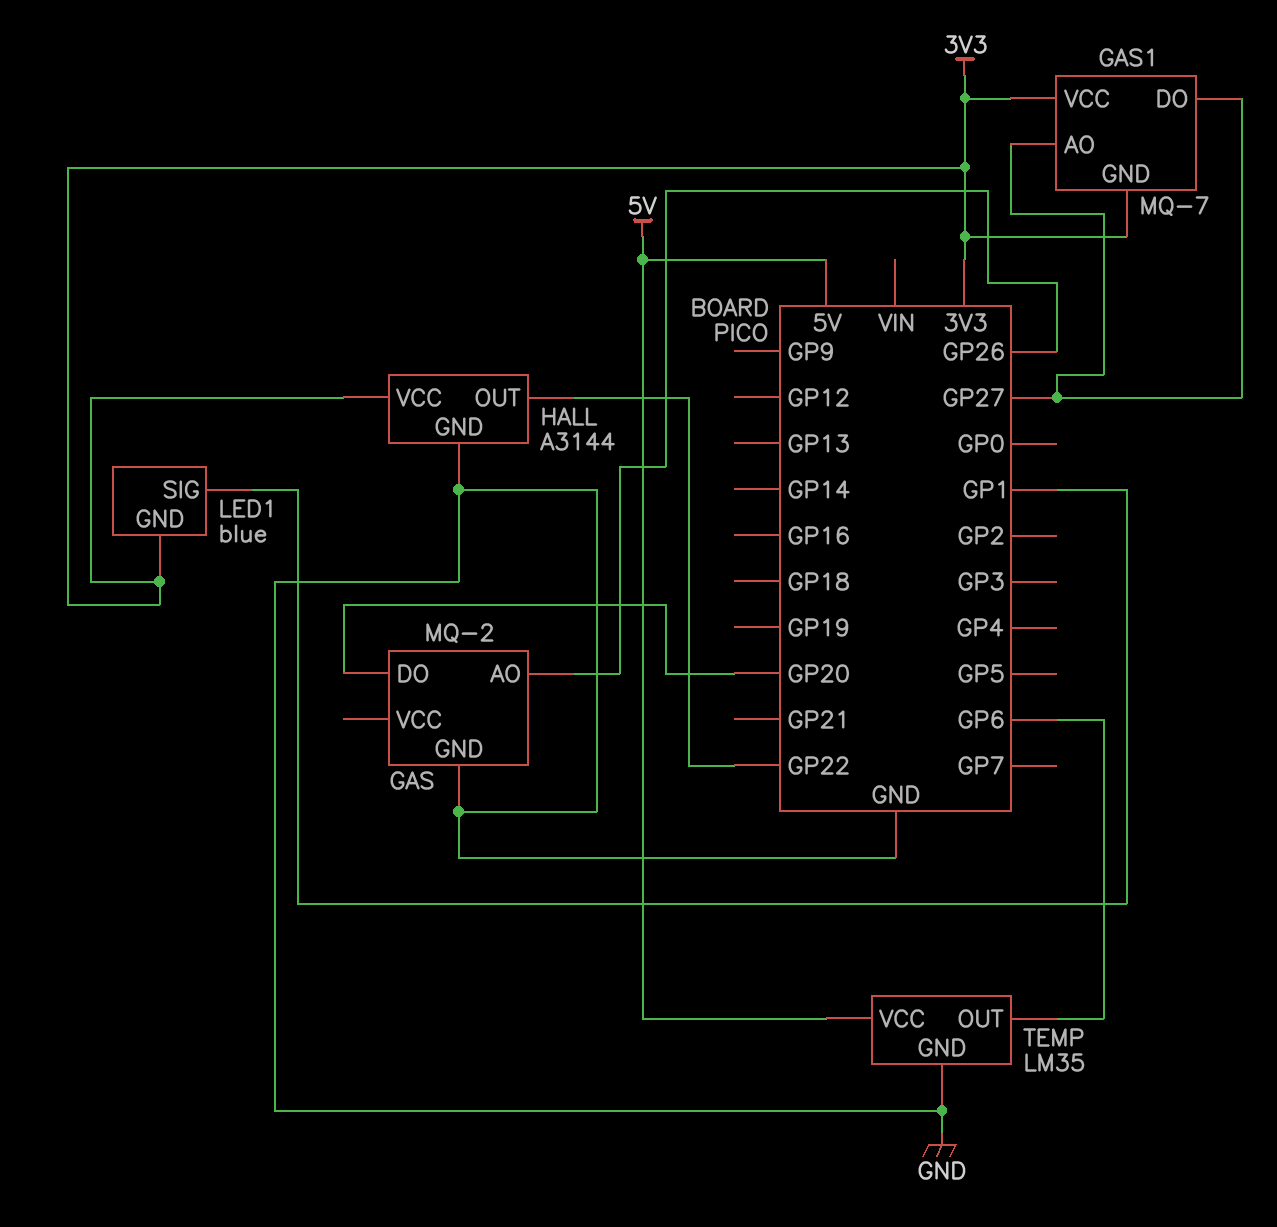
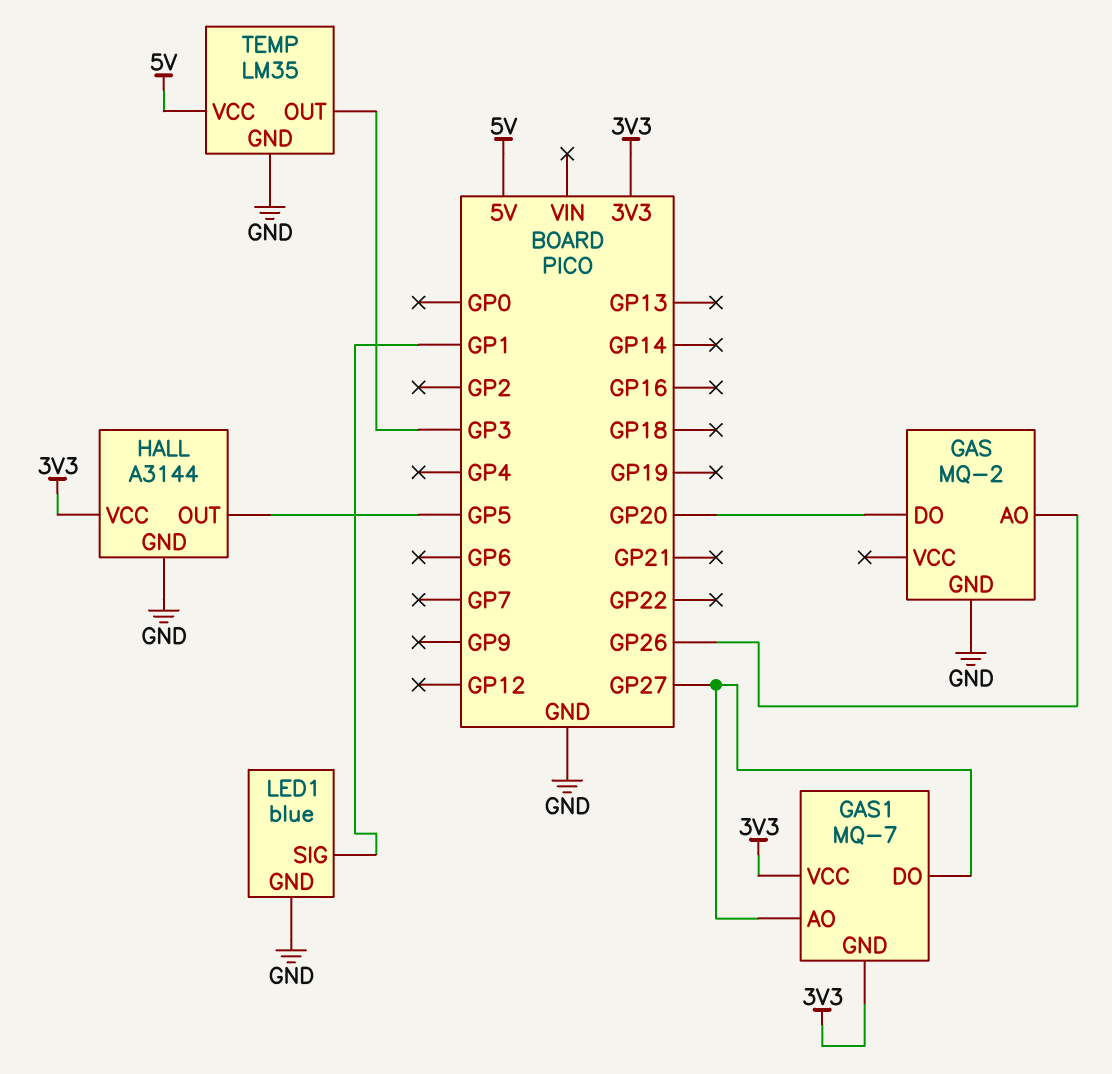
HALL pin OUT: GP22 -> GP5
LED1 pin GND: 3V3 -> GND
TEMP pin OUT: GP6 -> GP3

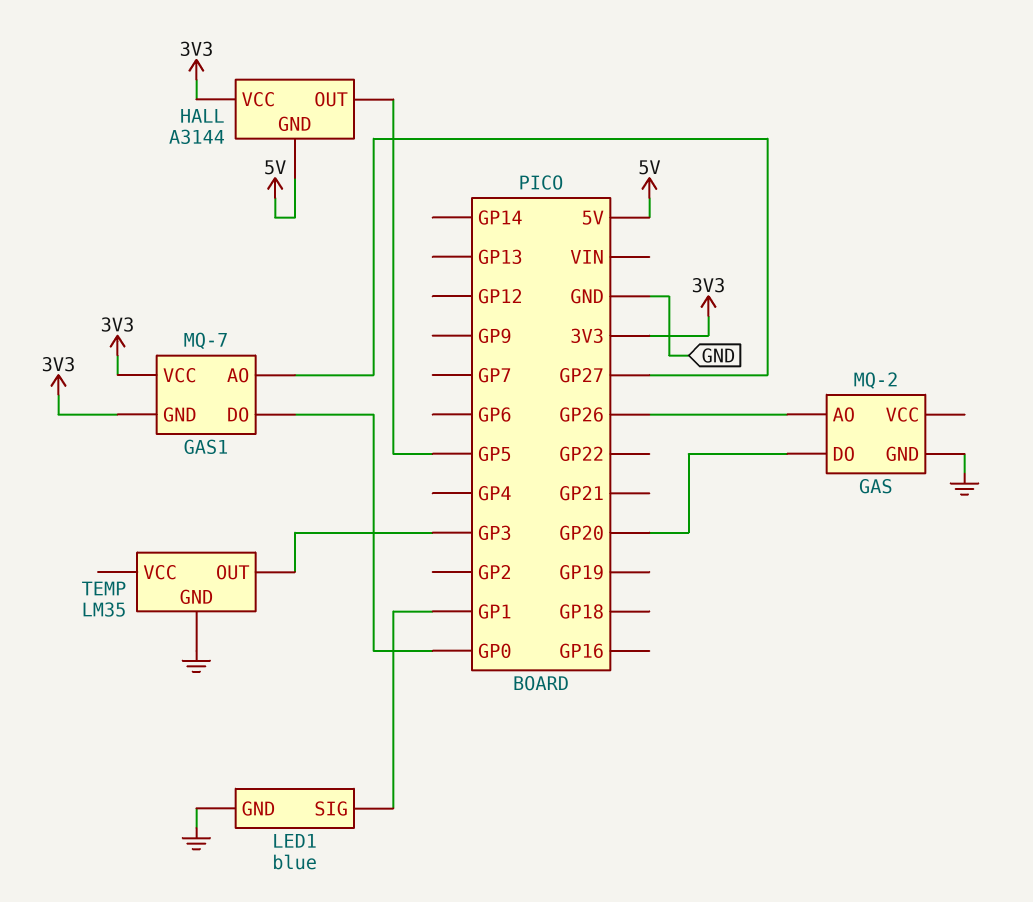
GAS1 pin DO: GP27 -> GP0
HALL pin GND: GND -> 5V
TEMP pin VCC: 5V -> none

